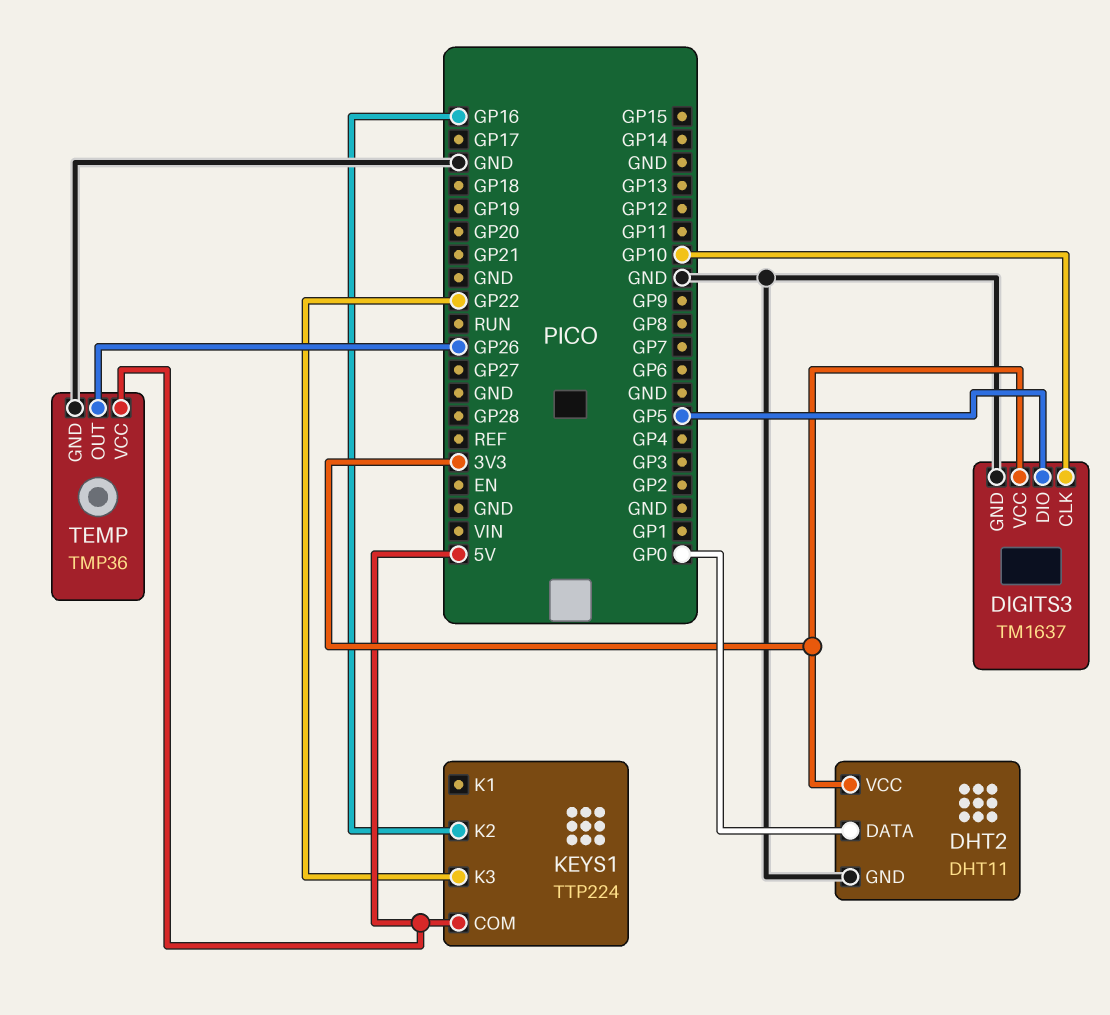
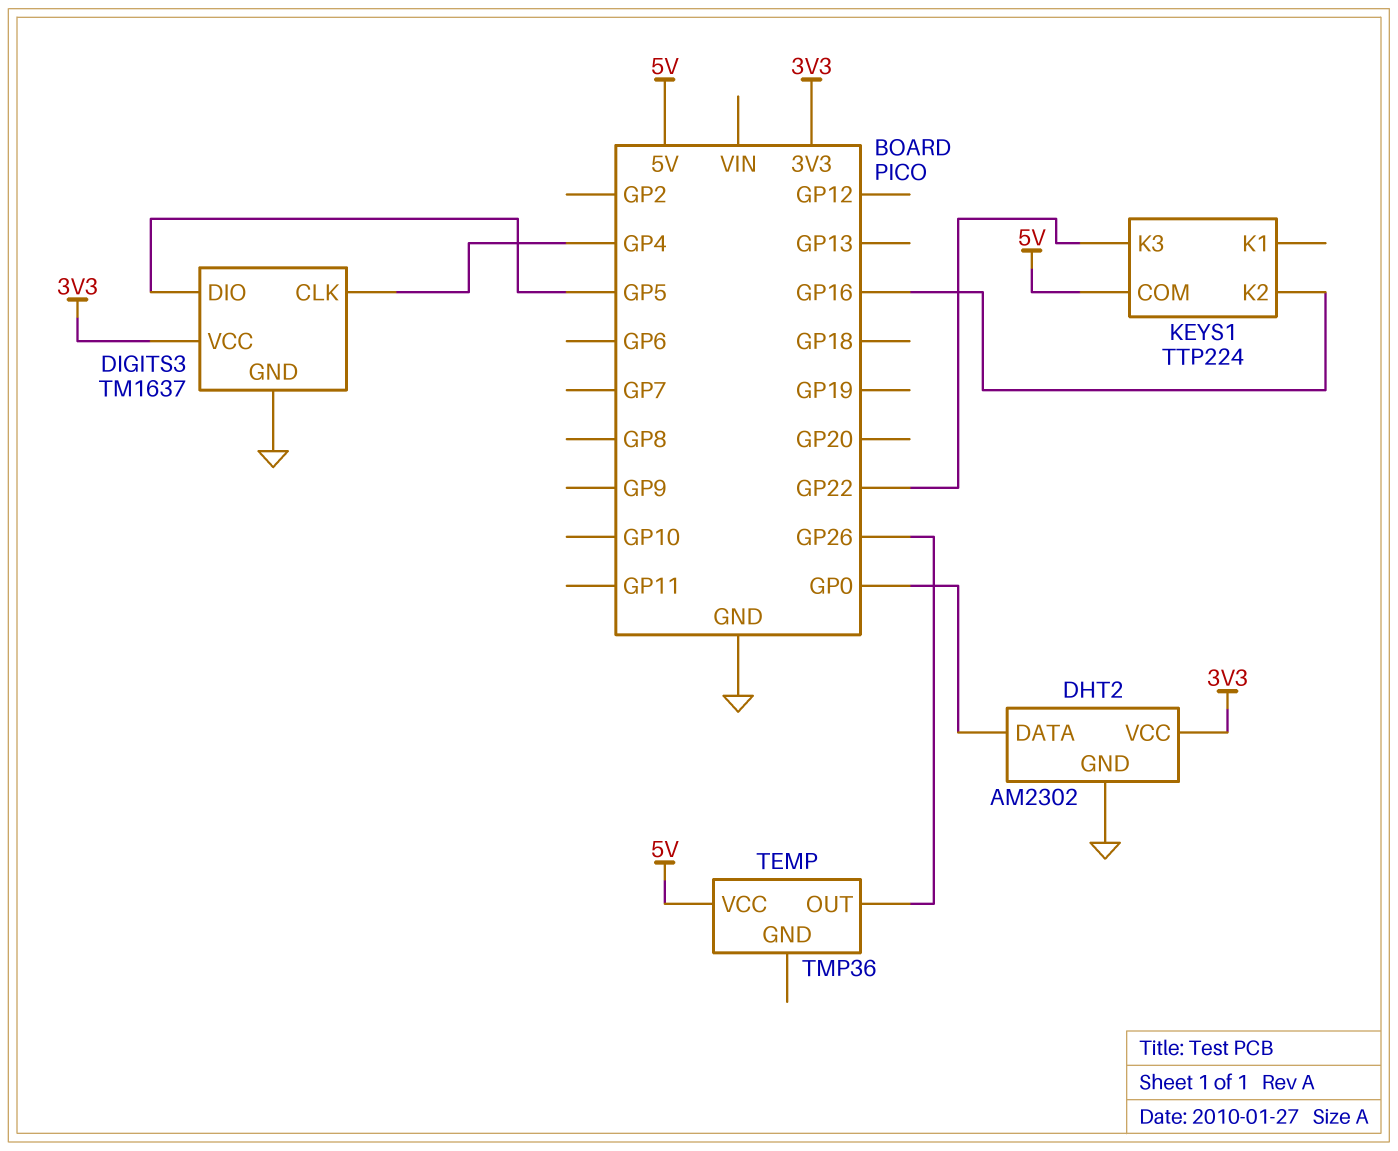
DHT2: DHT11 -> AM2302
DIGITS3 pin CLK: GP10 -> GP4
TEMP pin GND: GND -> none

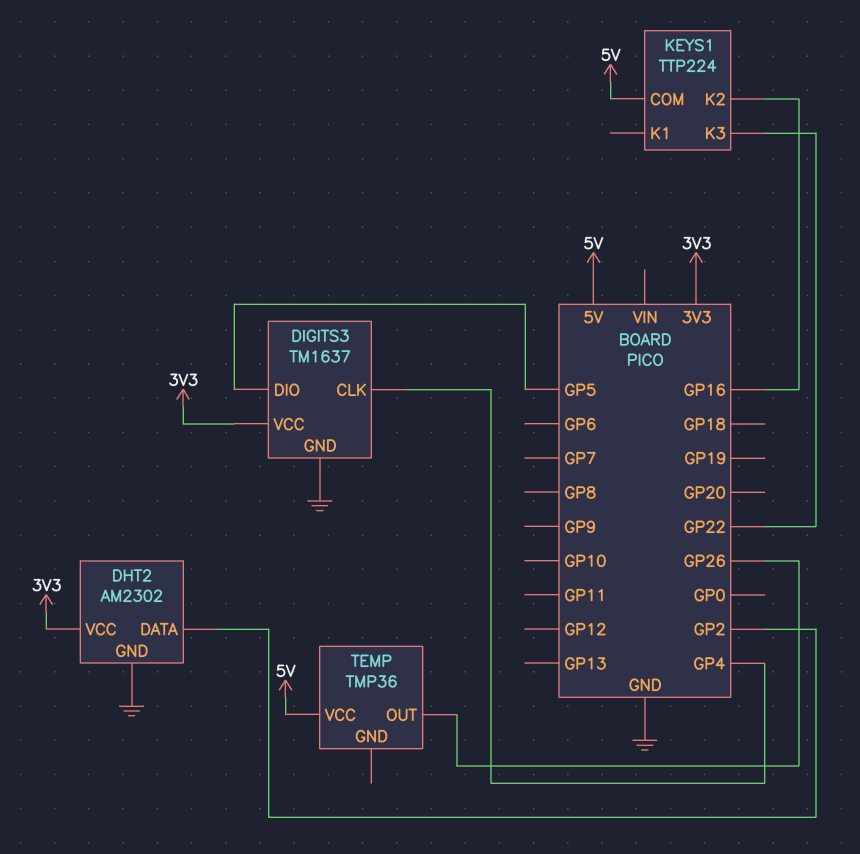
DHT2 pin DATA: GP0 -> GP2

